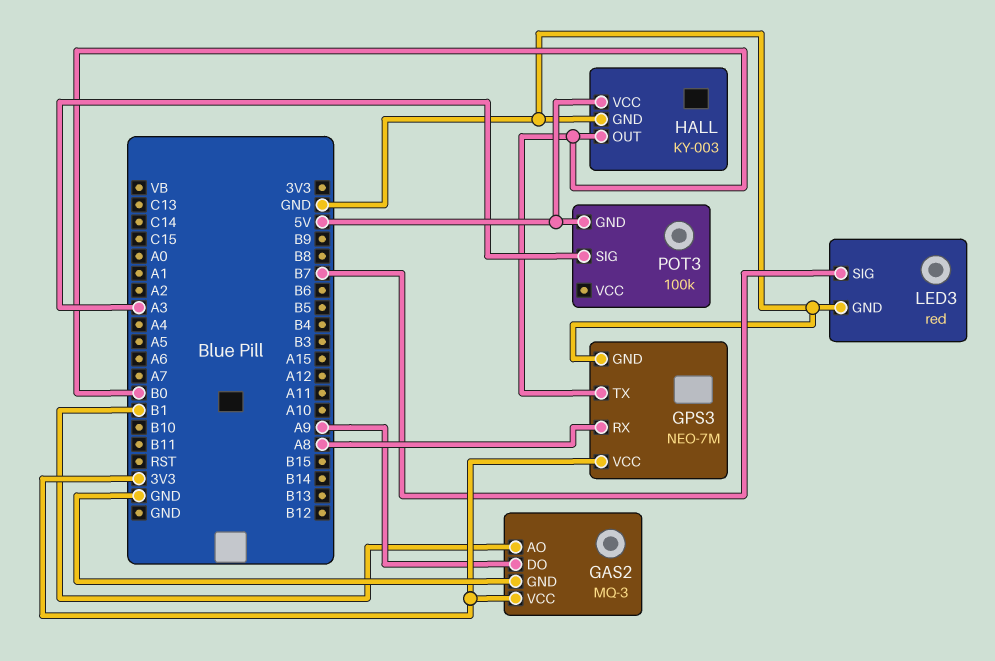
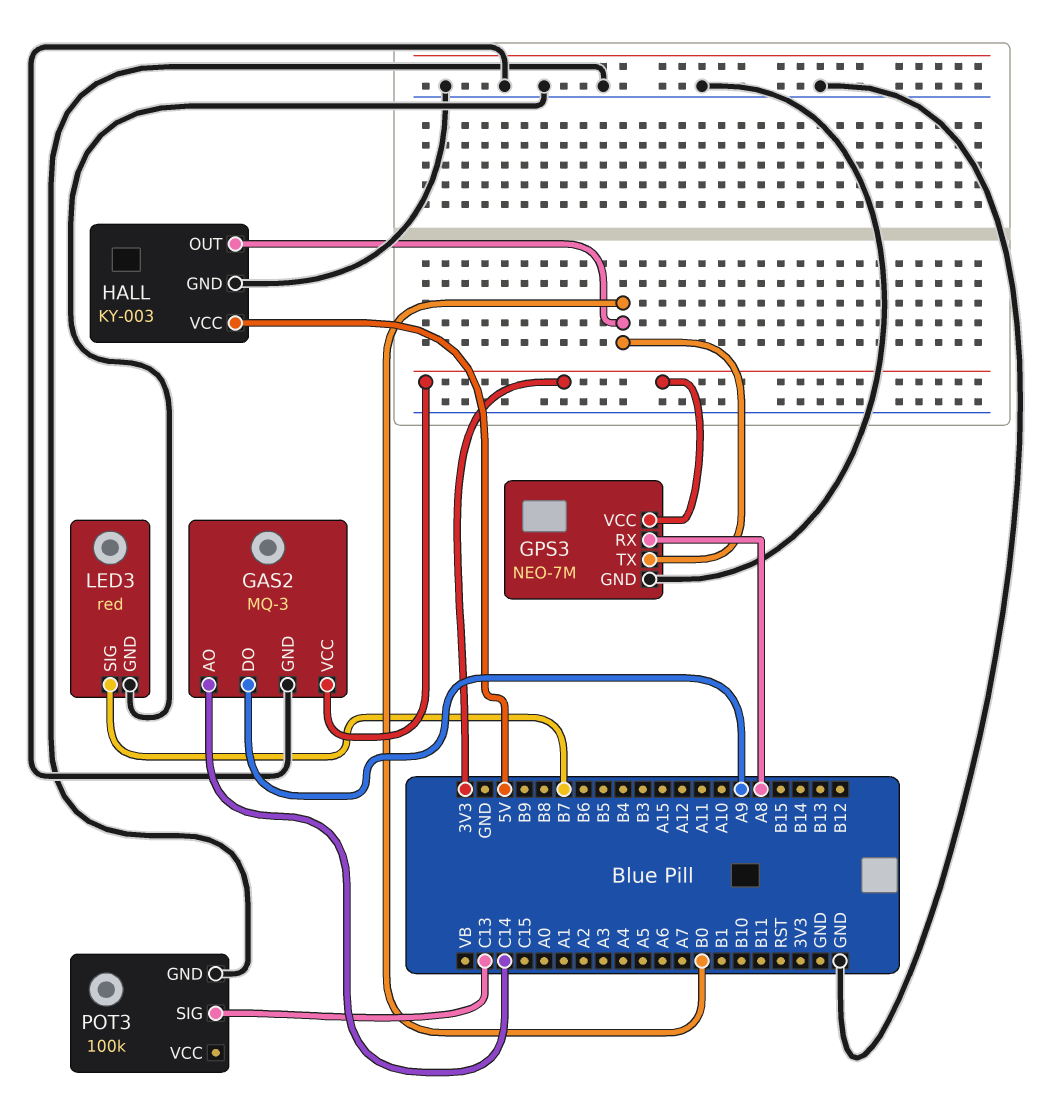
GAS2 pin AO: B1 -> C14
POT3 pin GND: 5V -> GND
POT3 pin SIG: A3 -> C13

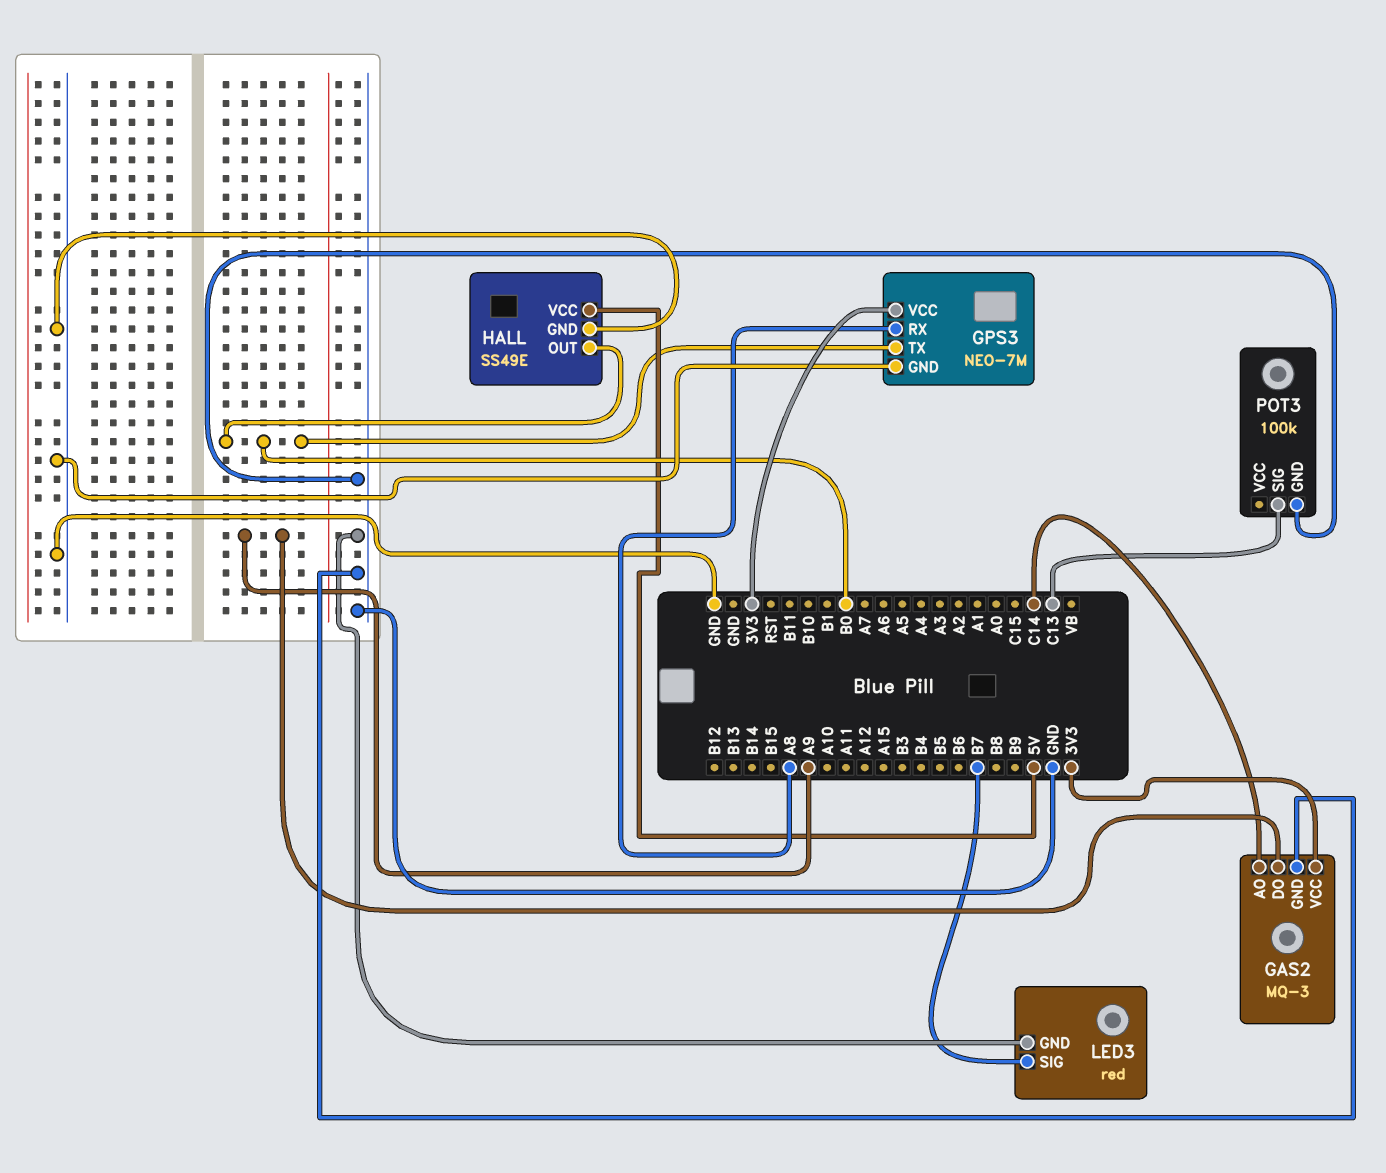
HALL: KY-003 -> SS49E

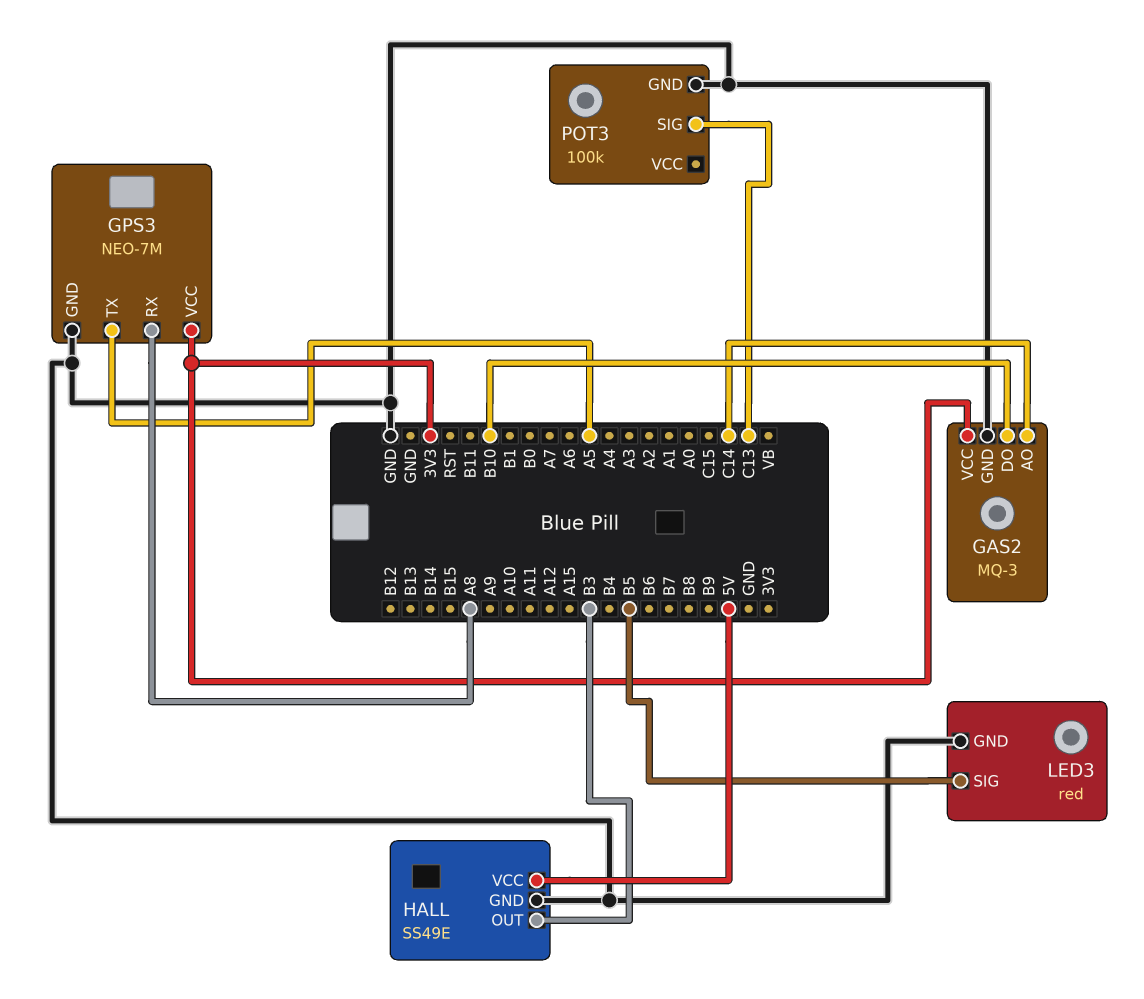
GAS2 pin DO: A9 -> B10
GPS3 pin TX: B0 -> A5
HALL pin OUT: B0 -> B3
LED3 pin SIG: B7 -> B5

